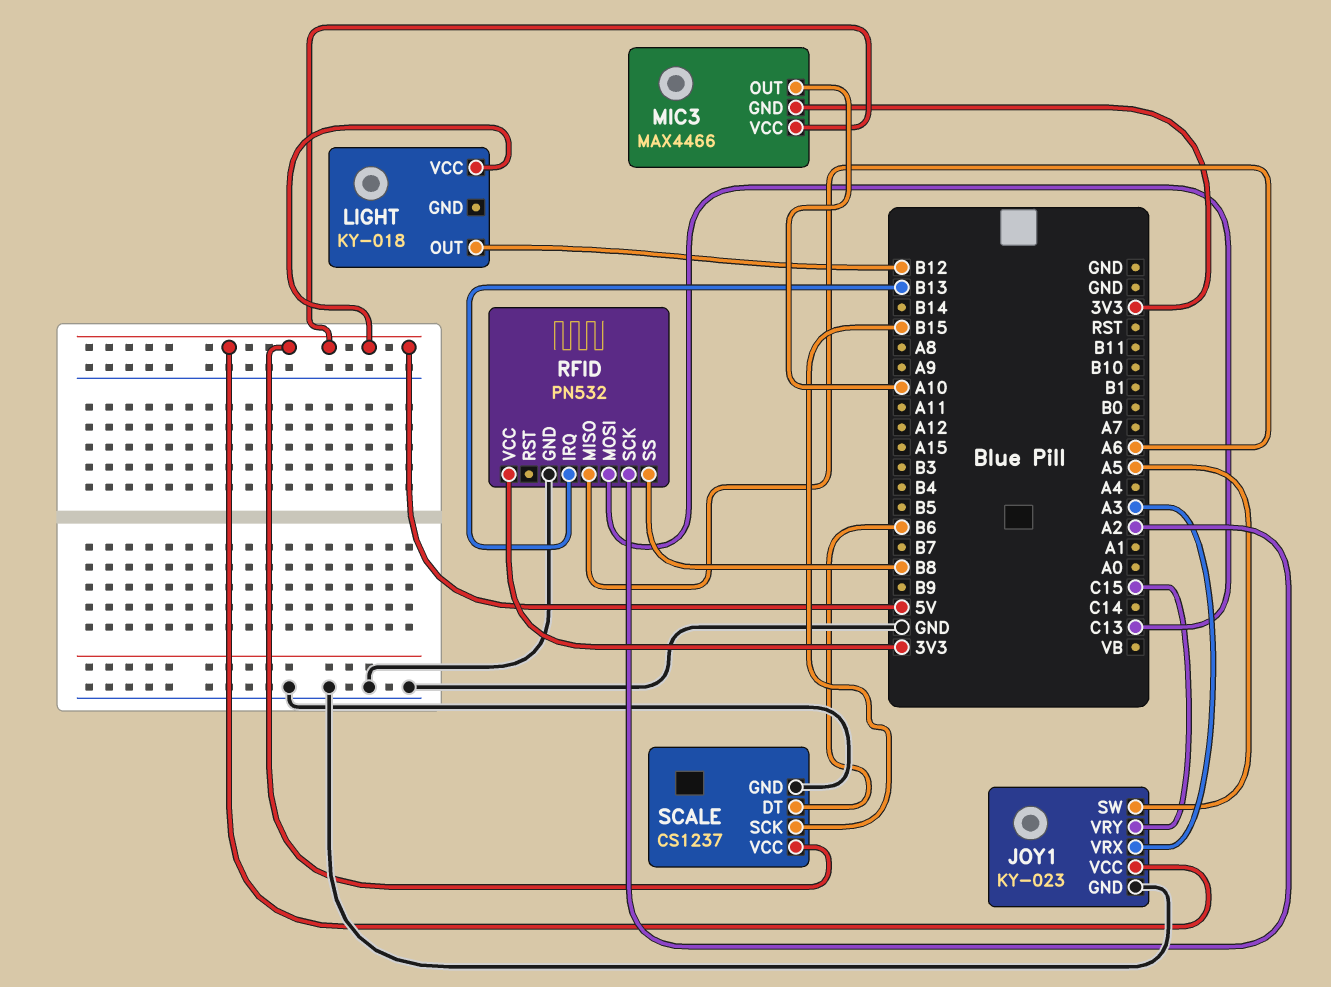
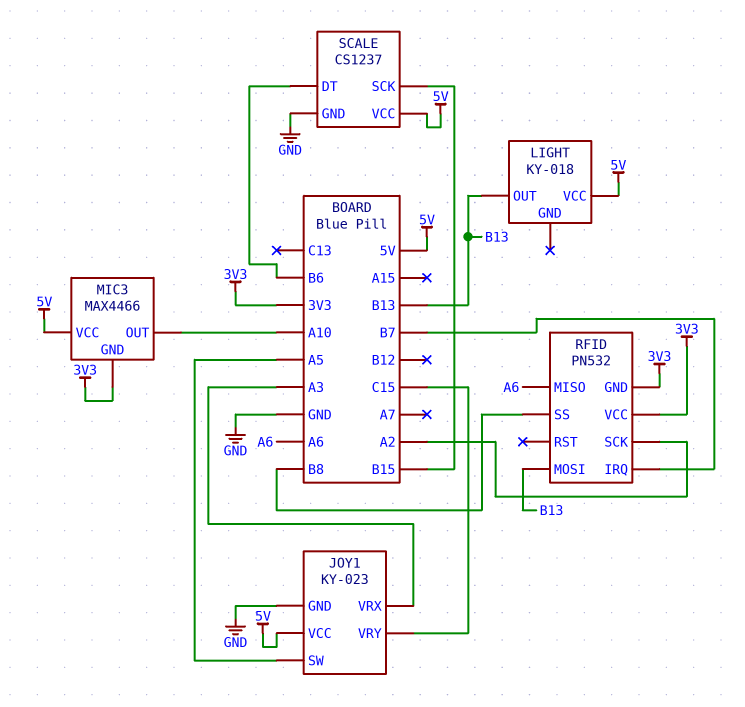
LIGHT pin OUT: B12 -> B13
RFID pin GND: GND -> 3V3
RFID pin IRQ: B13 -> B7
RFID pin MOSI: C13 -> B13

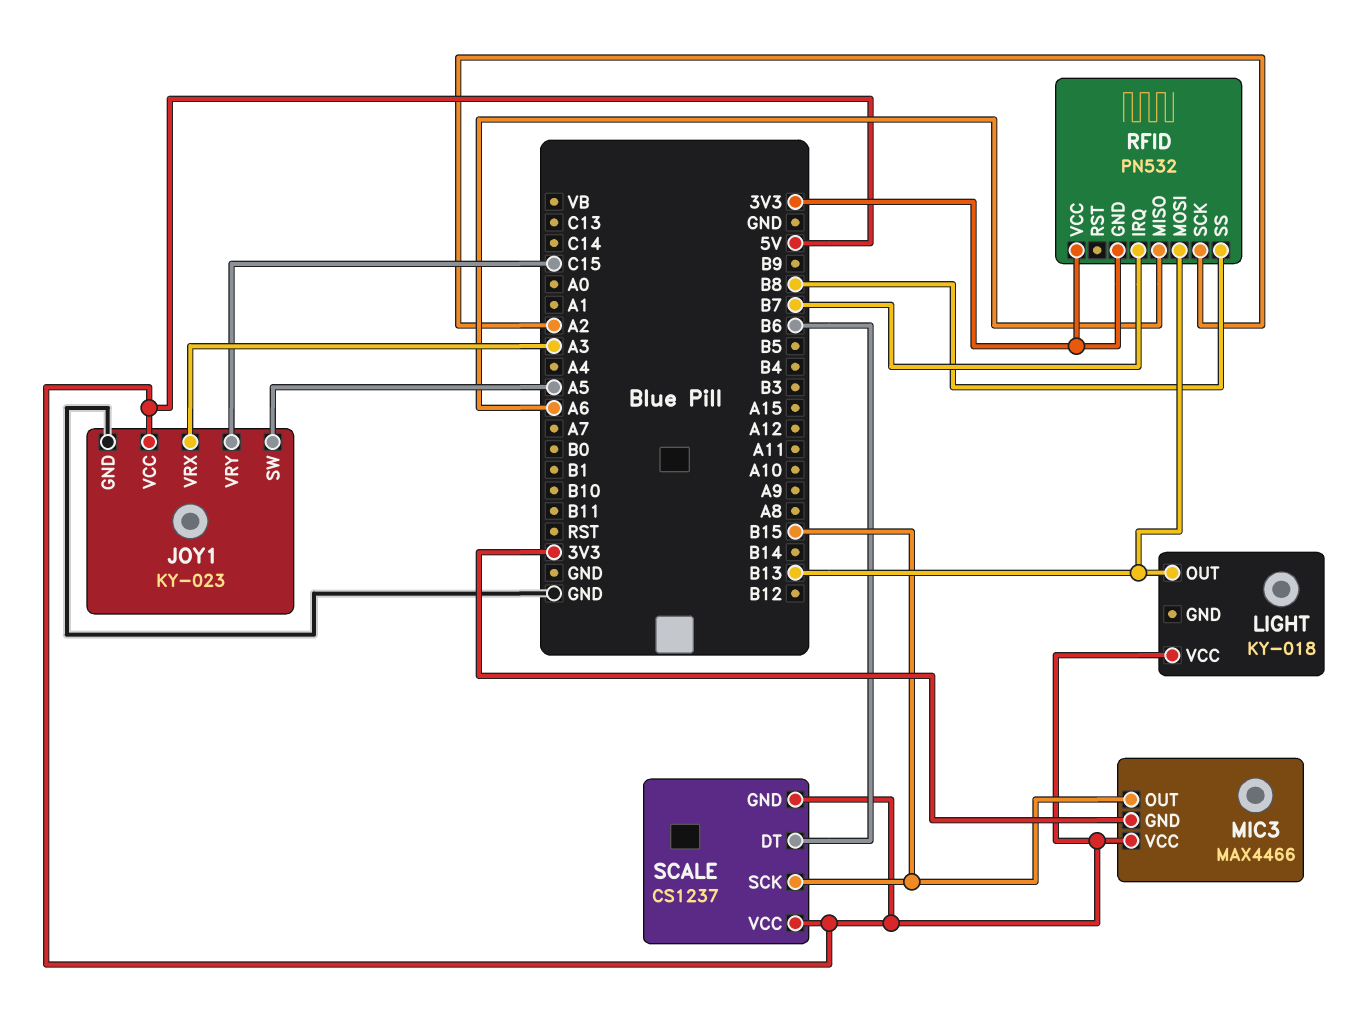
MIC3 pin OUT: A10 -> B15
SCALE pin GND: GND -> 5V

